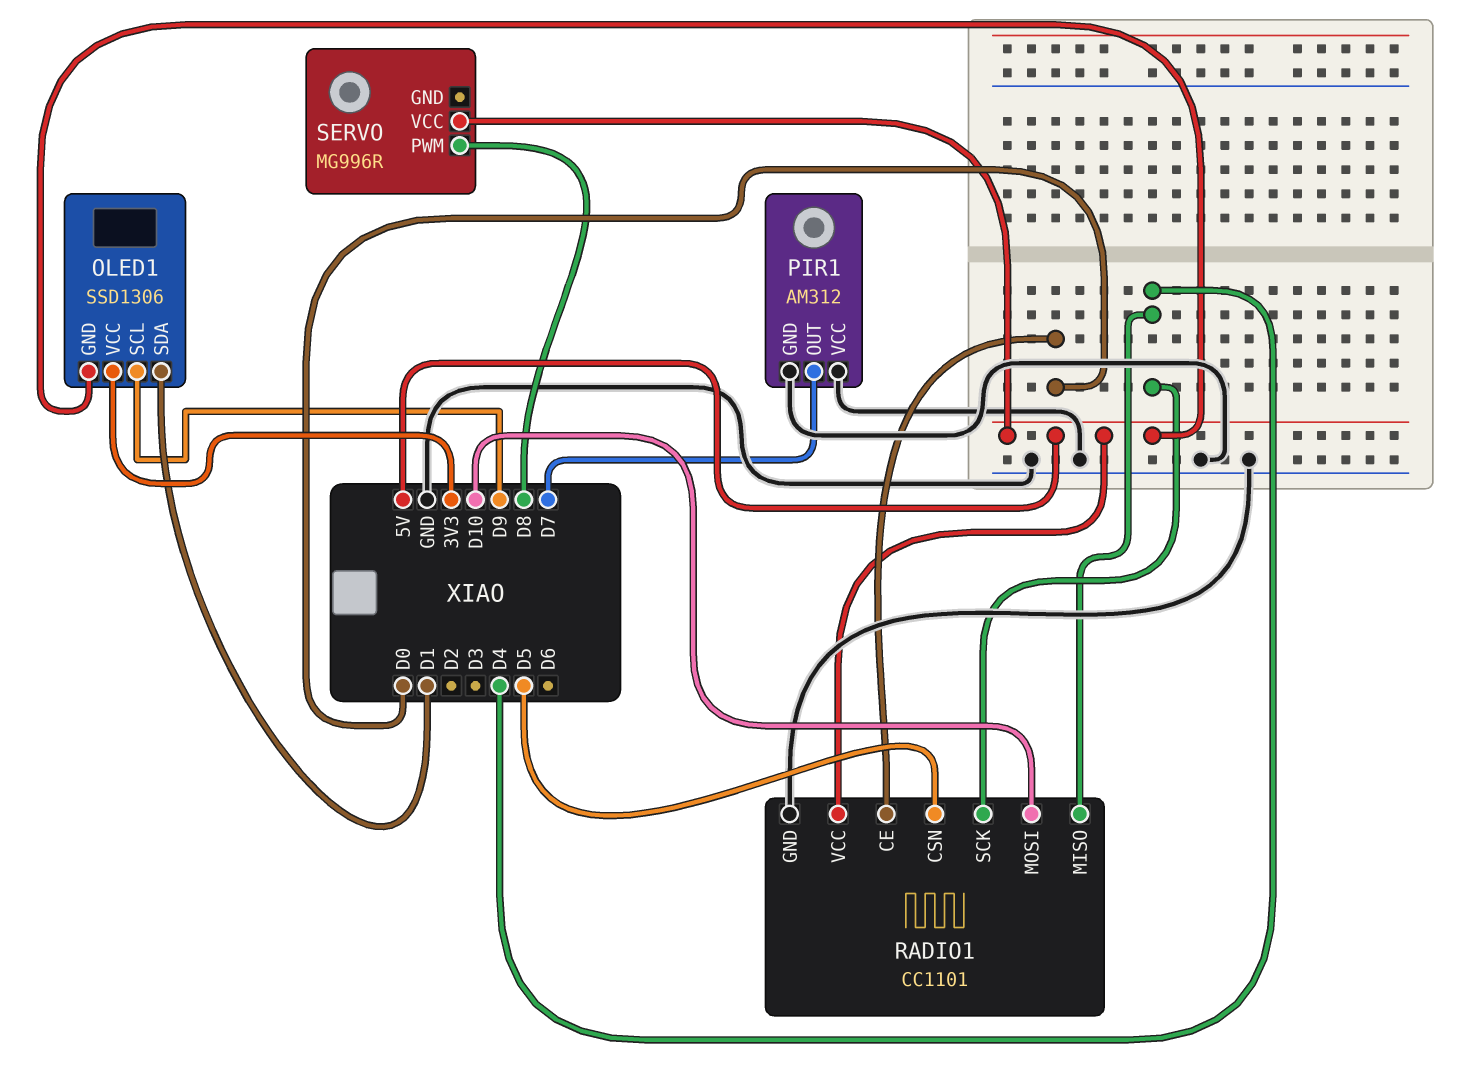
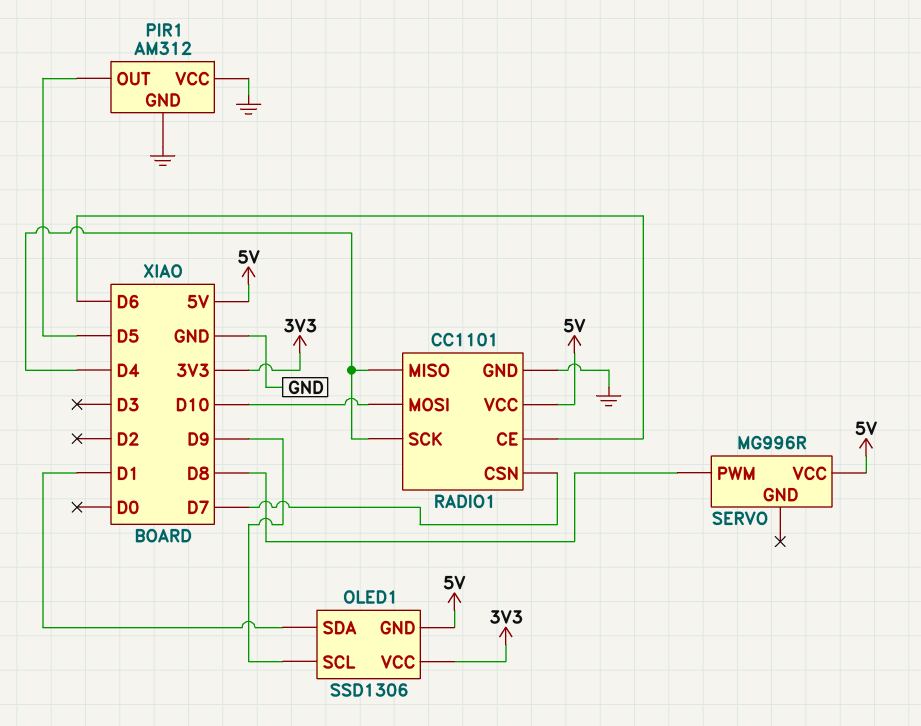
PIR1 pin OUT: D7 -> D5
RADIO1 pin CE: D0 -> D6
RADIO1 pin CSN: D5 -> D7

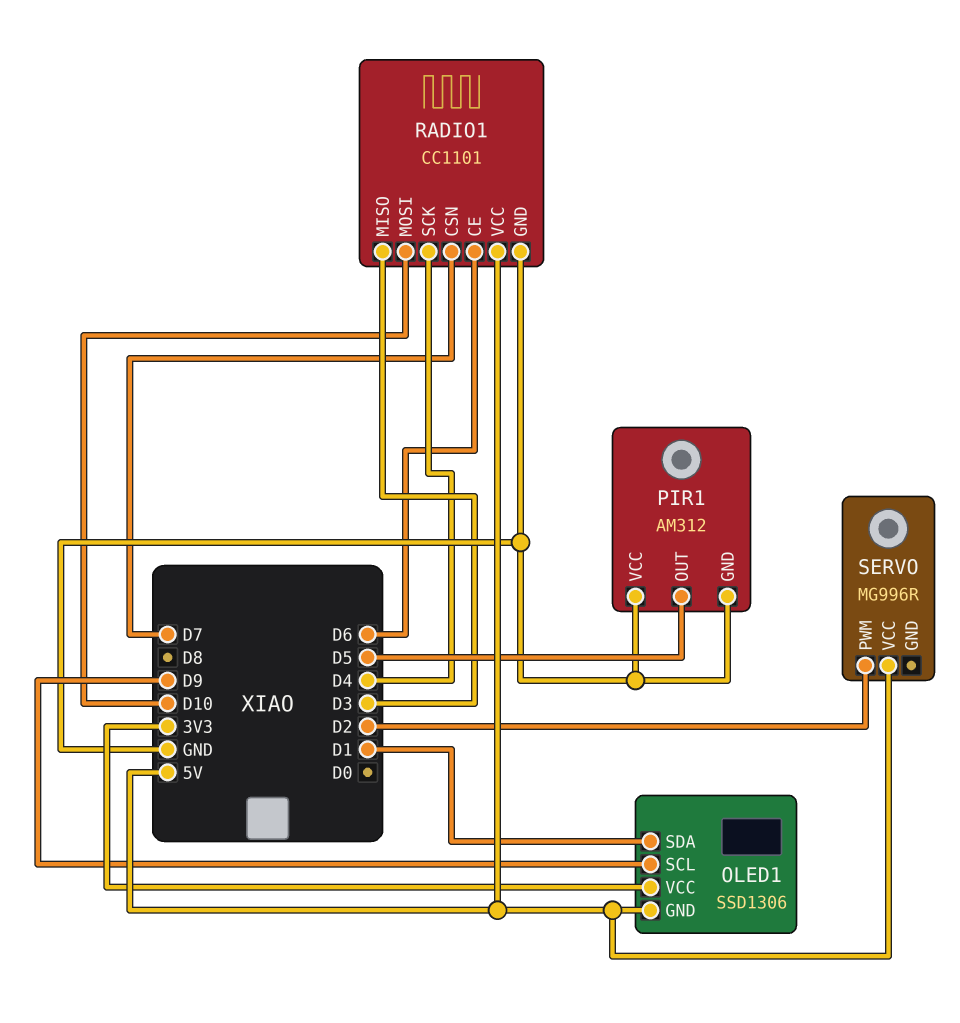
RADIO1 pin MISO: D4 -> D3
SERVO pin PWM: D8 -> D2

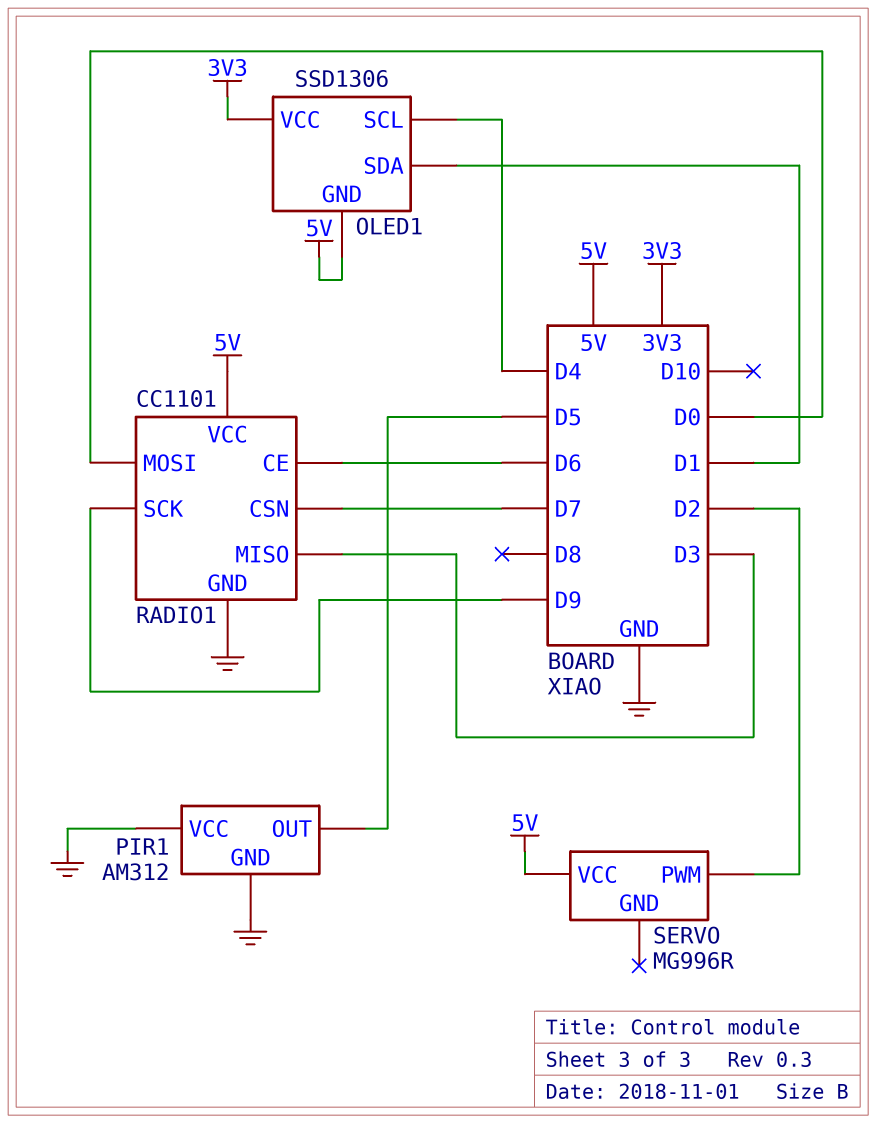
OLED1 pin SCL: D9 -> D4
RADIO1 pin MOSI: D10 -> D0
RADIO1 pin SCK: D4 -> D9

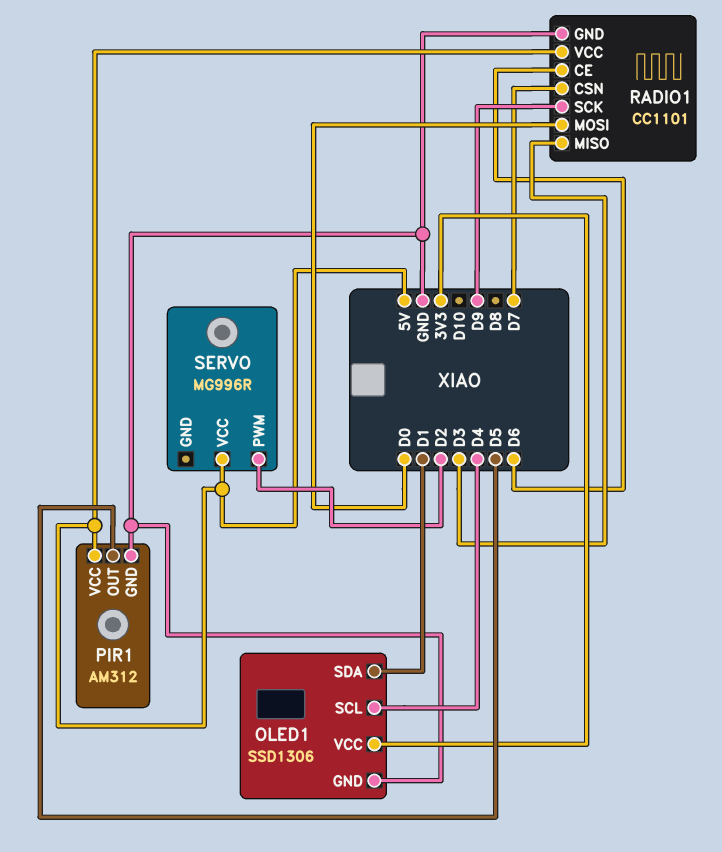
OLED1 pin GND: 5V -> GND
PIR1 pin VCC: GND -> 5V

